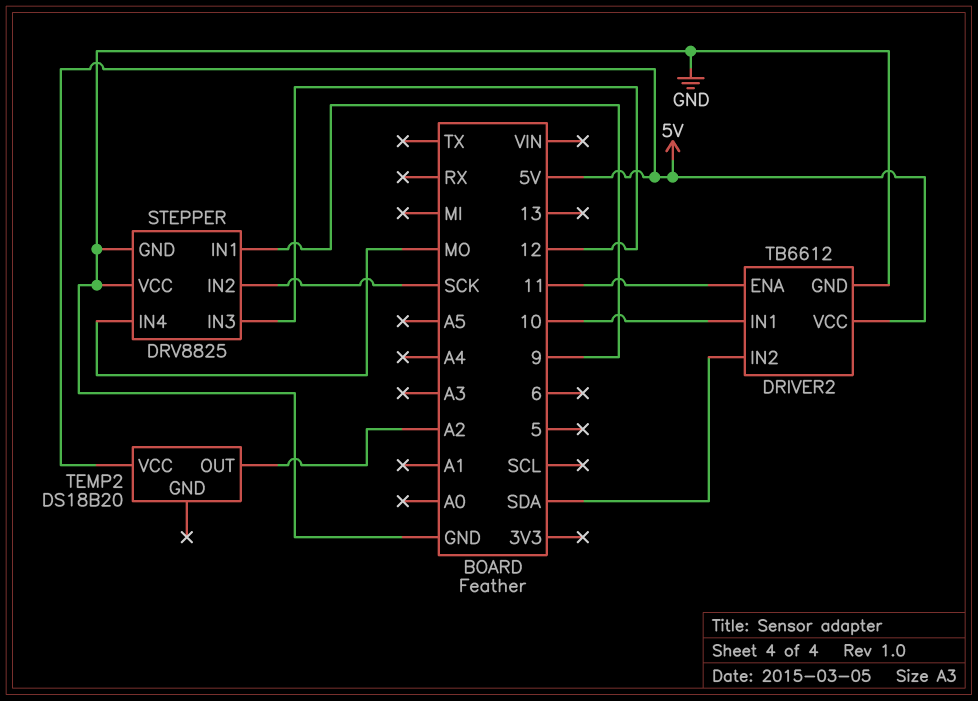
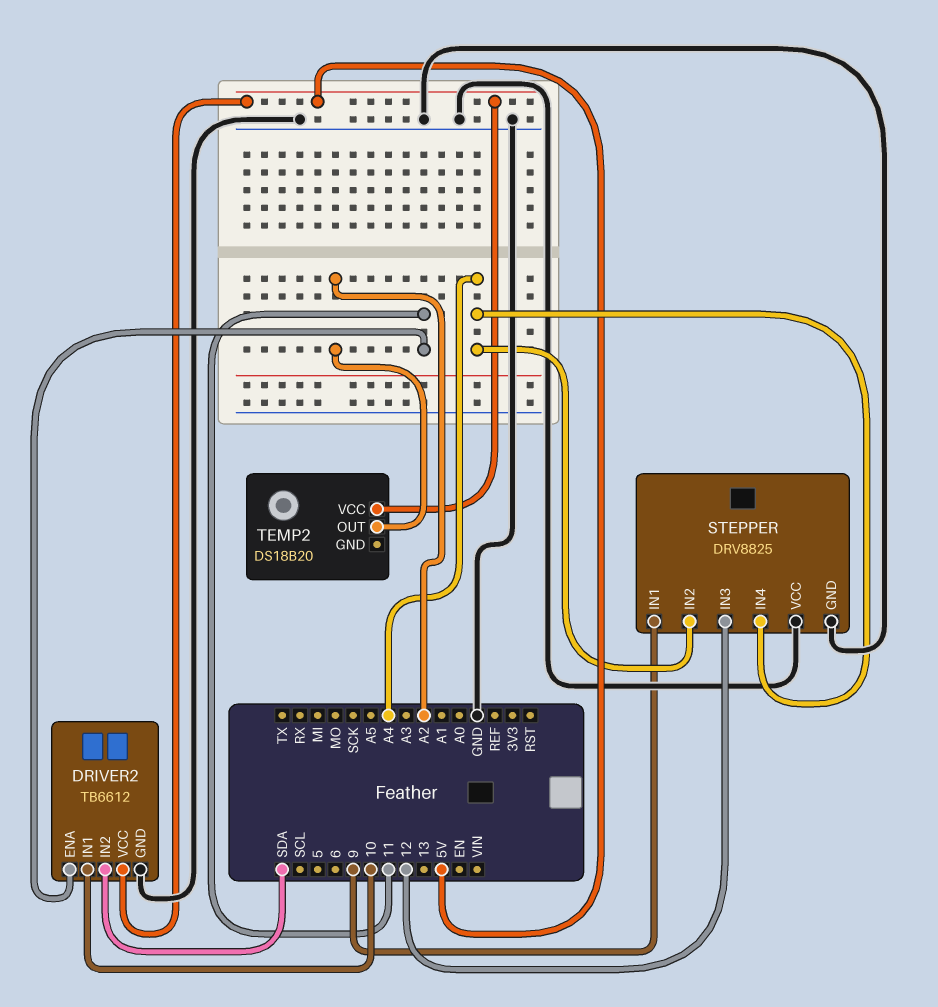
STEPPER pin IN2: SCK -> A4
STEPPER pin IN4: MO -> A4

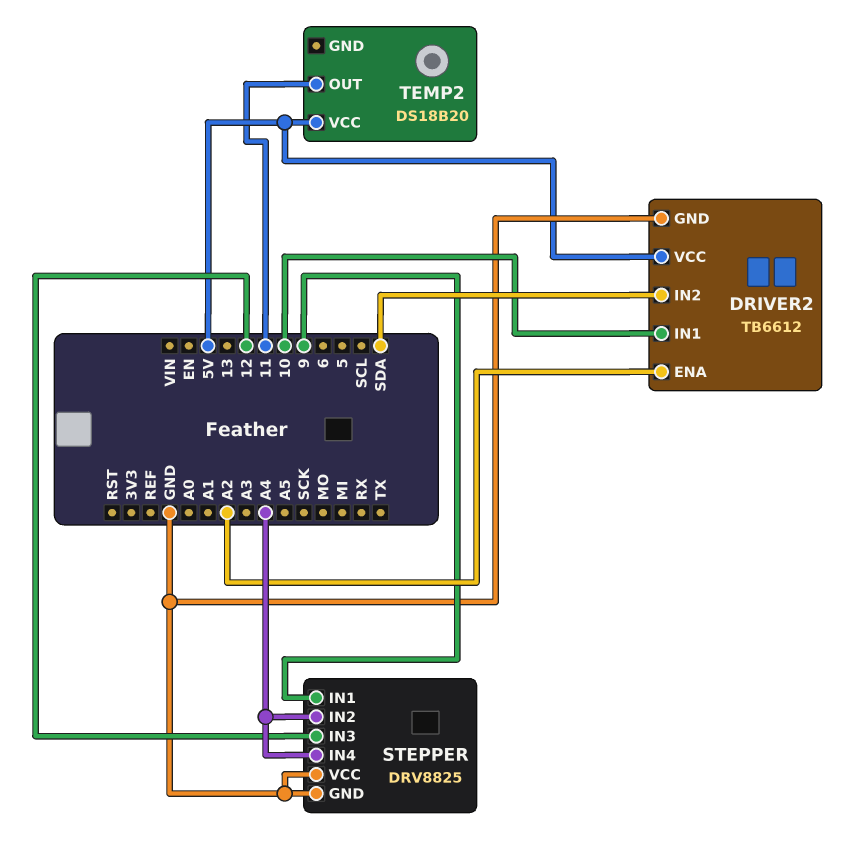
DRIVER2 pin ENA: 11 -> A2
TEMP2 pin OUT: A2 -> 11

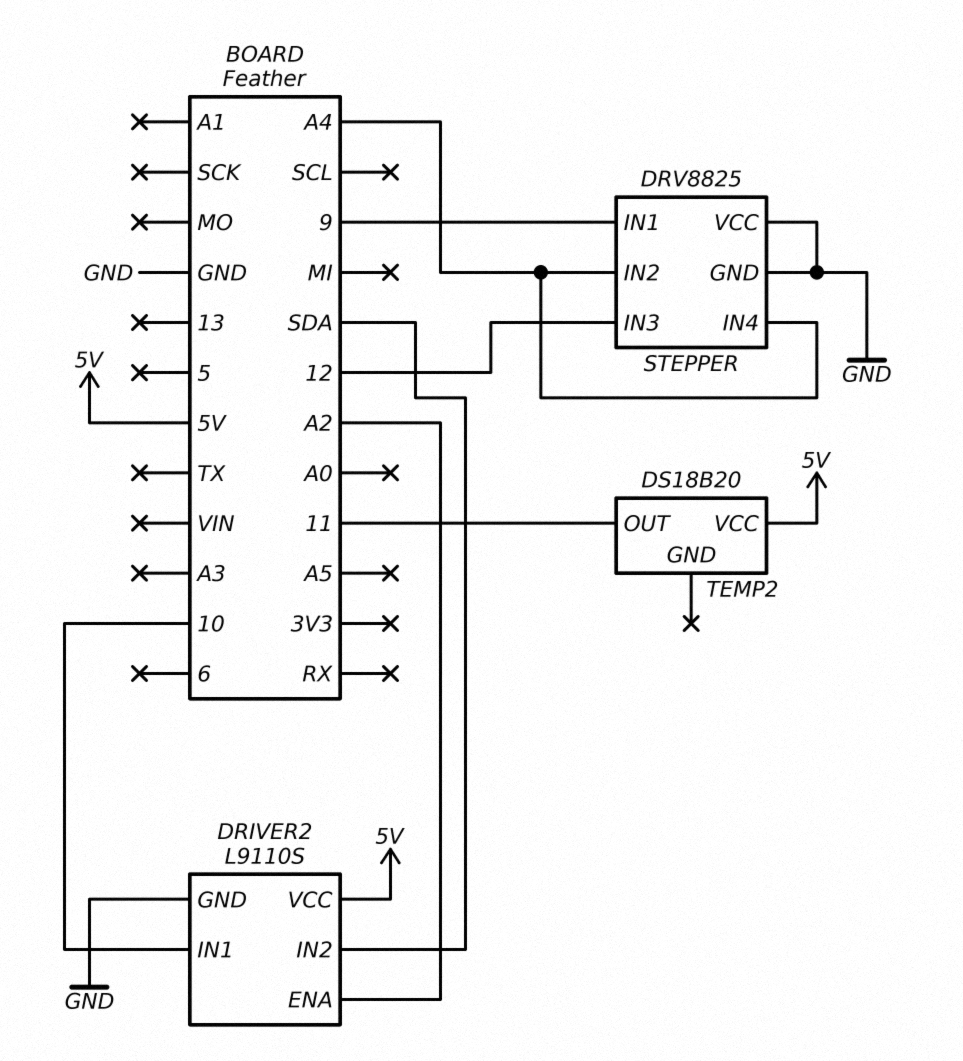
DRIVER2: TB6612 -> L9110S

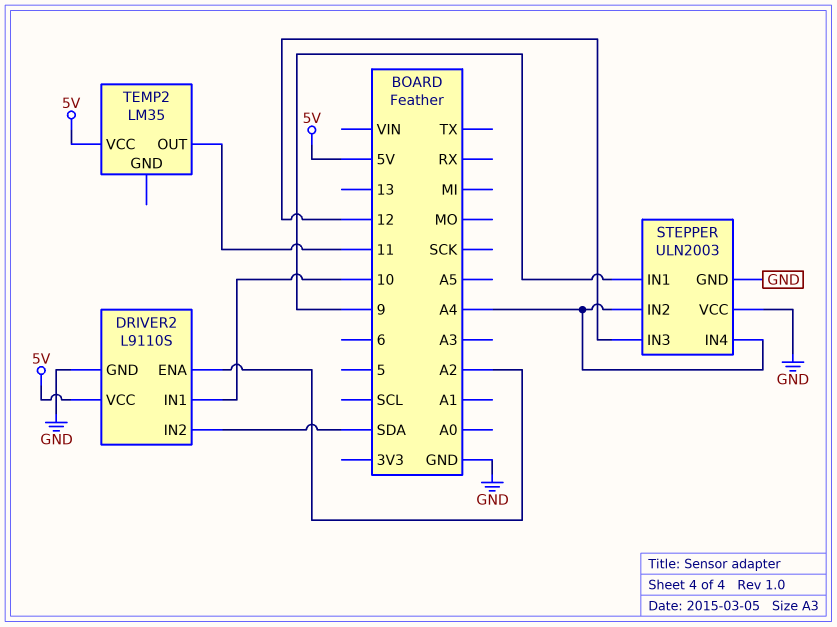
STEPPER: DRV8825 -> ULN2003
TEMP2: DS18B20 -> LM35

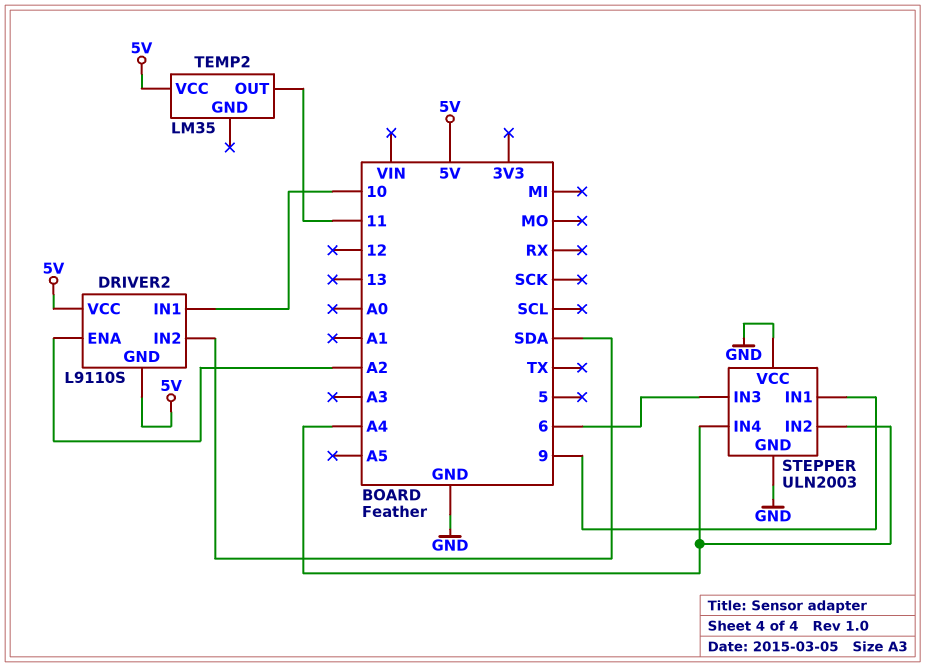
DRIVER2 pin GND: GND -> 5V
STEPPER pin IN3: 12 -> 6

